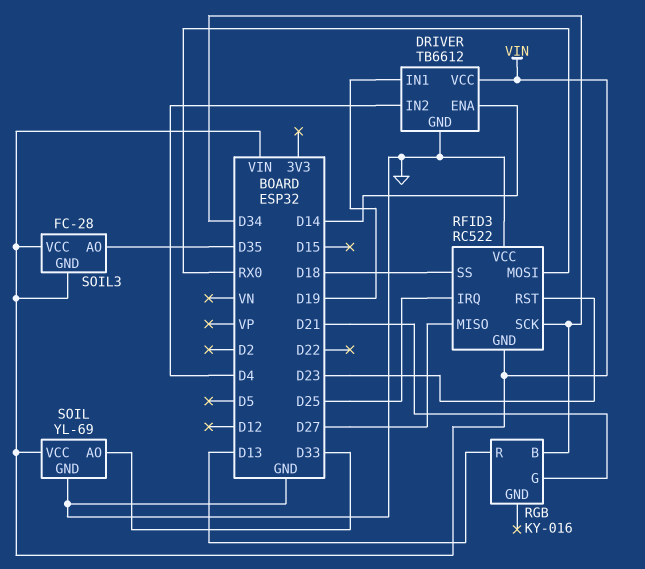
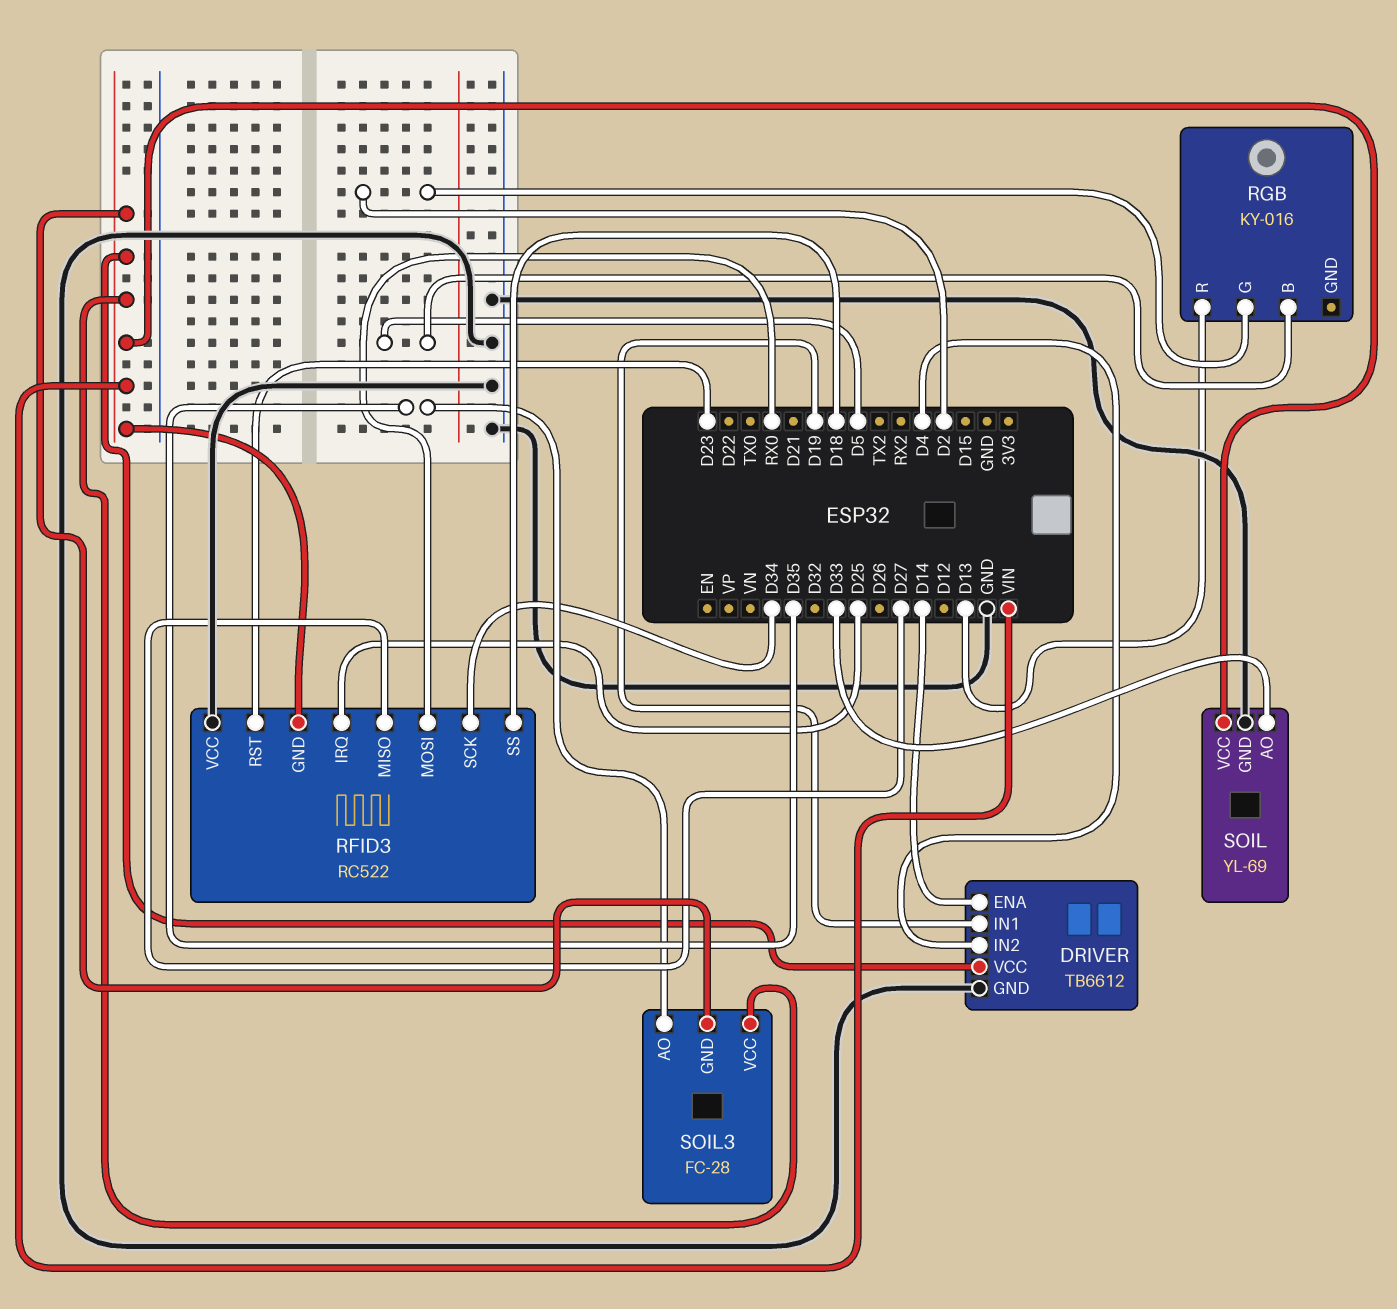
RGB pin B: D34 -> D5
RGB pin G: D21 -> D2

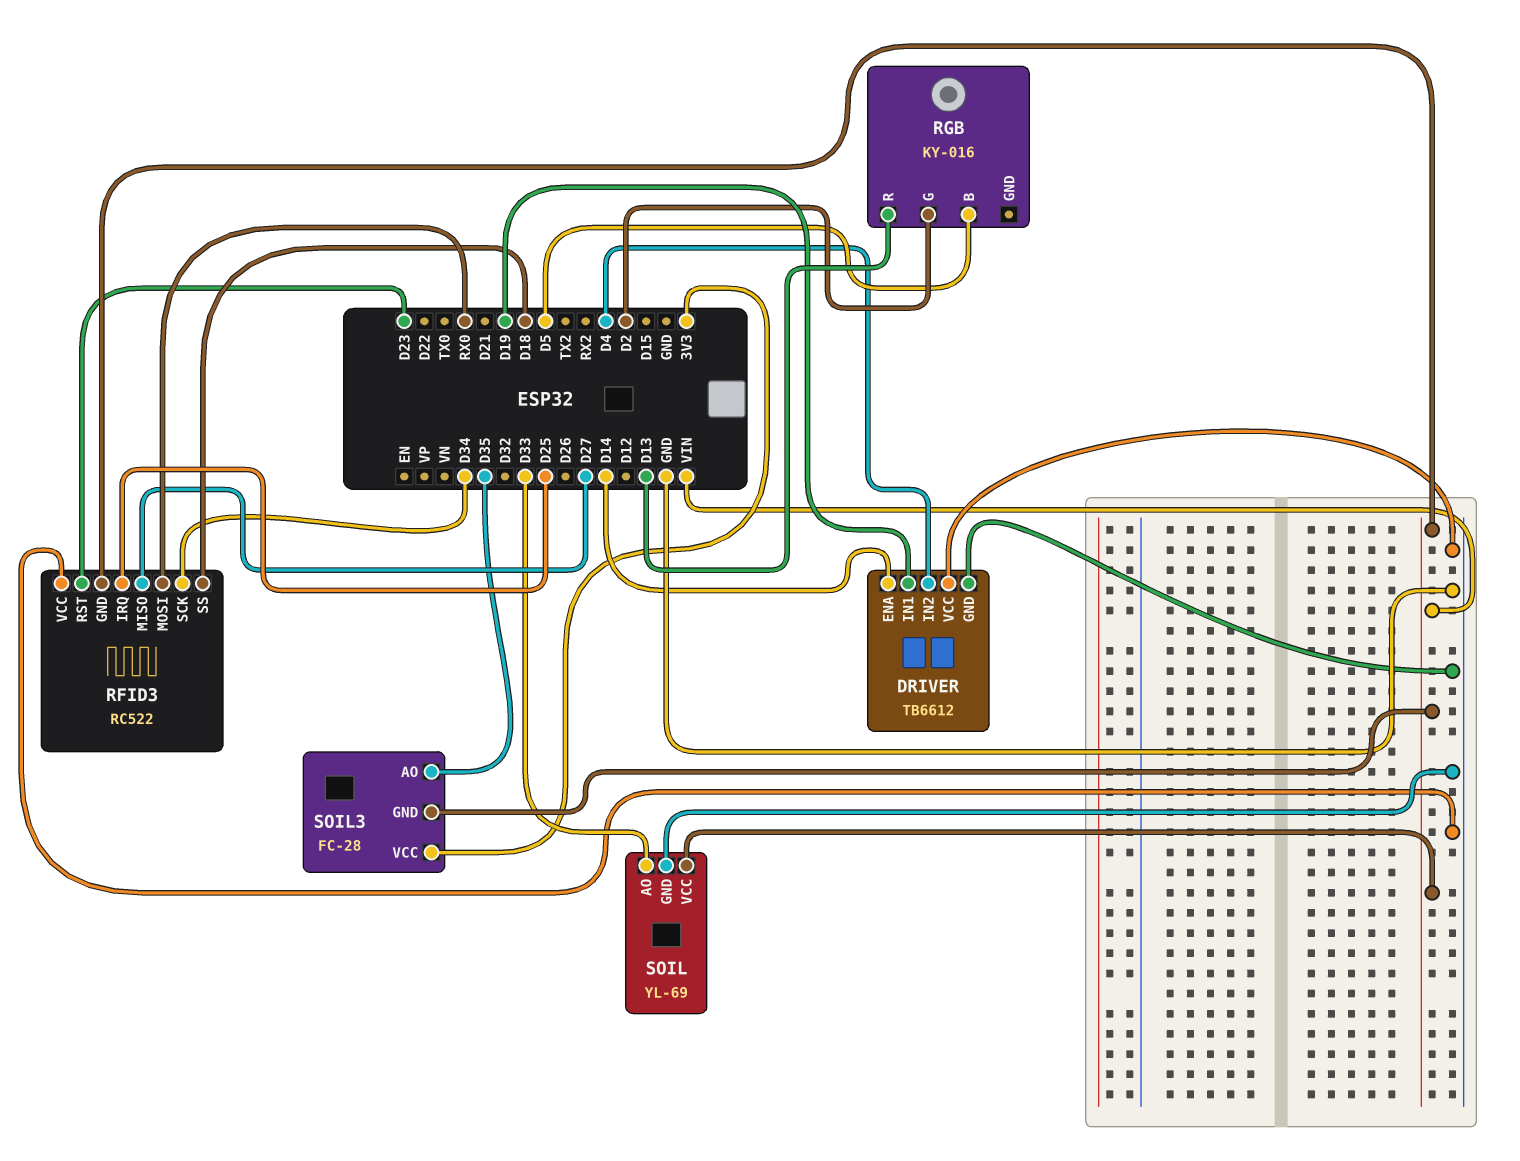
DRIVER pin VCC: VIN -> GND
SOIL3 pin VCC: VIN -> 3V3

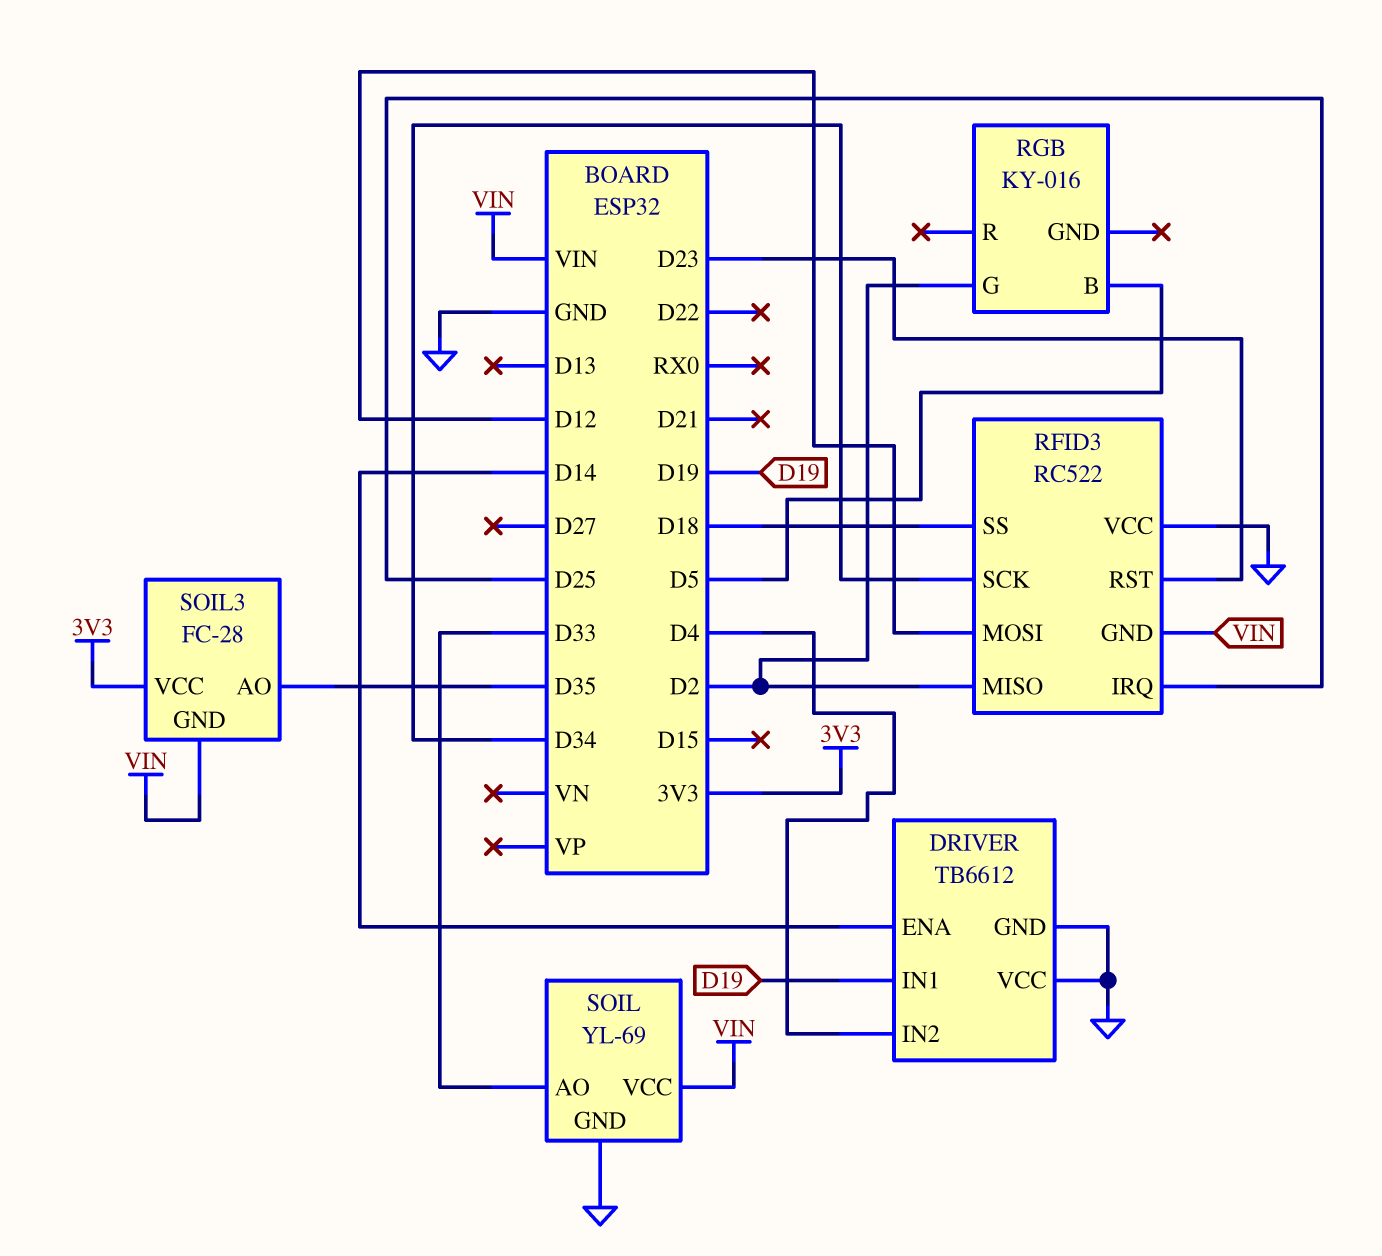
RFID3 pin MISO: D27 -> D2
RFID3 pin MOSI: RX0 -> D12
RGB pin R: D13 -> none

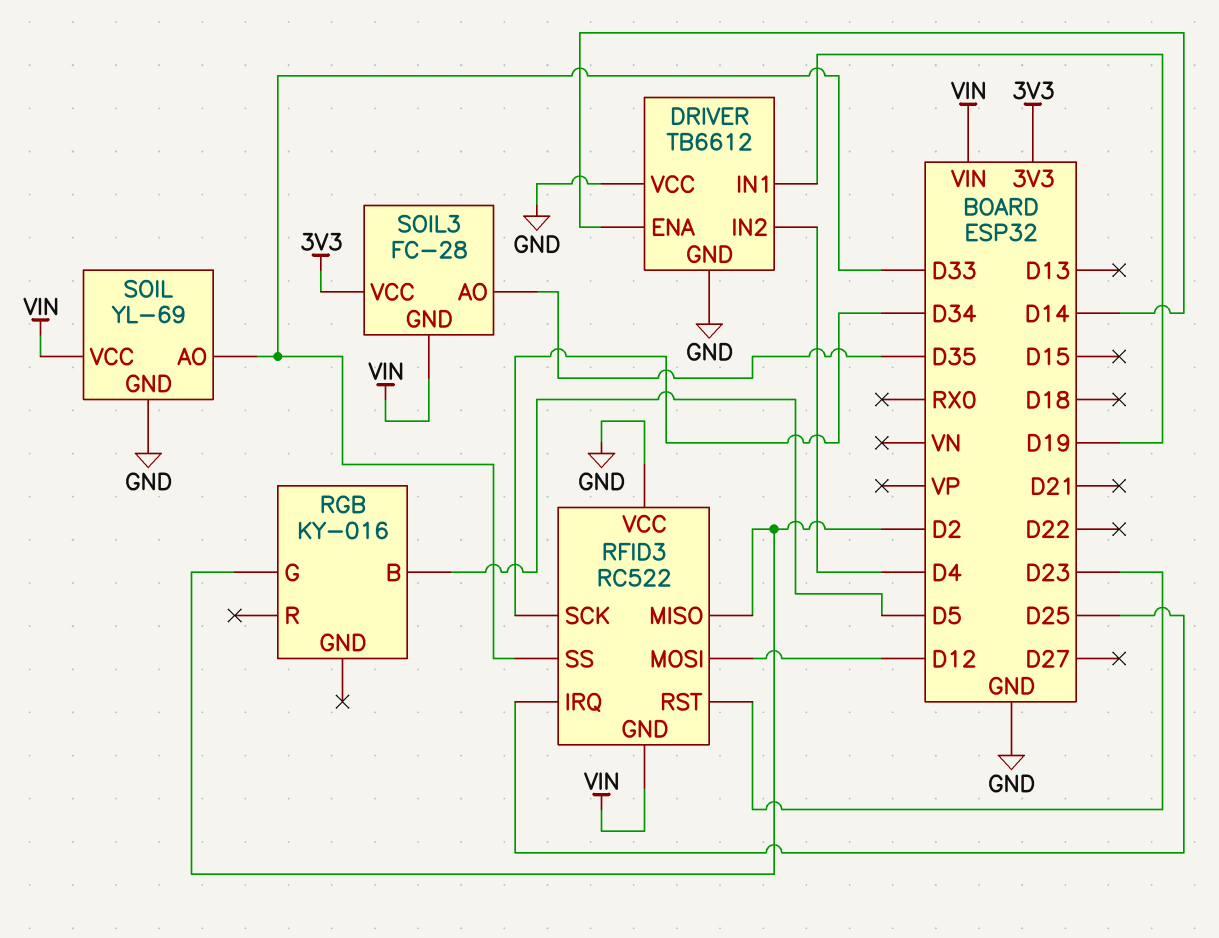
RFID3 pin SS: D18 -> D33

